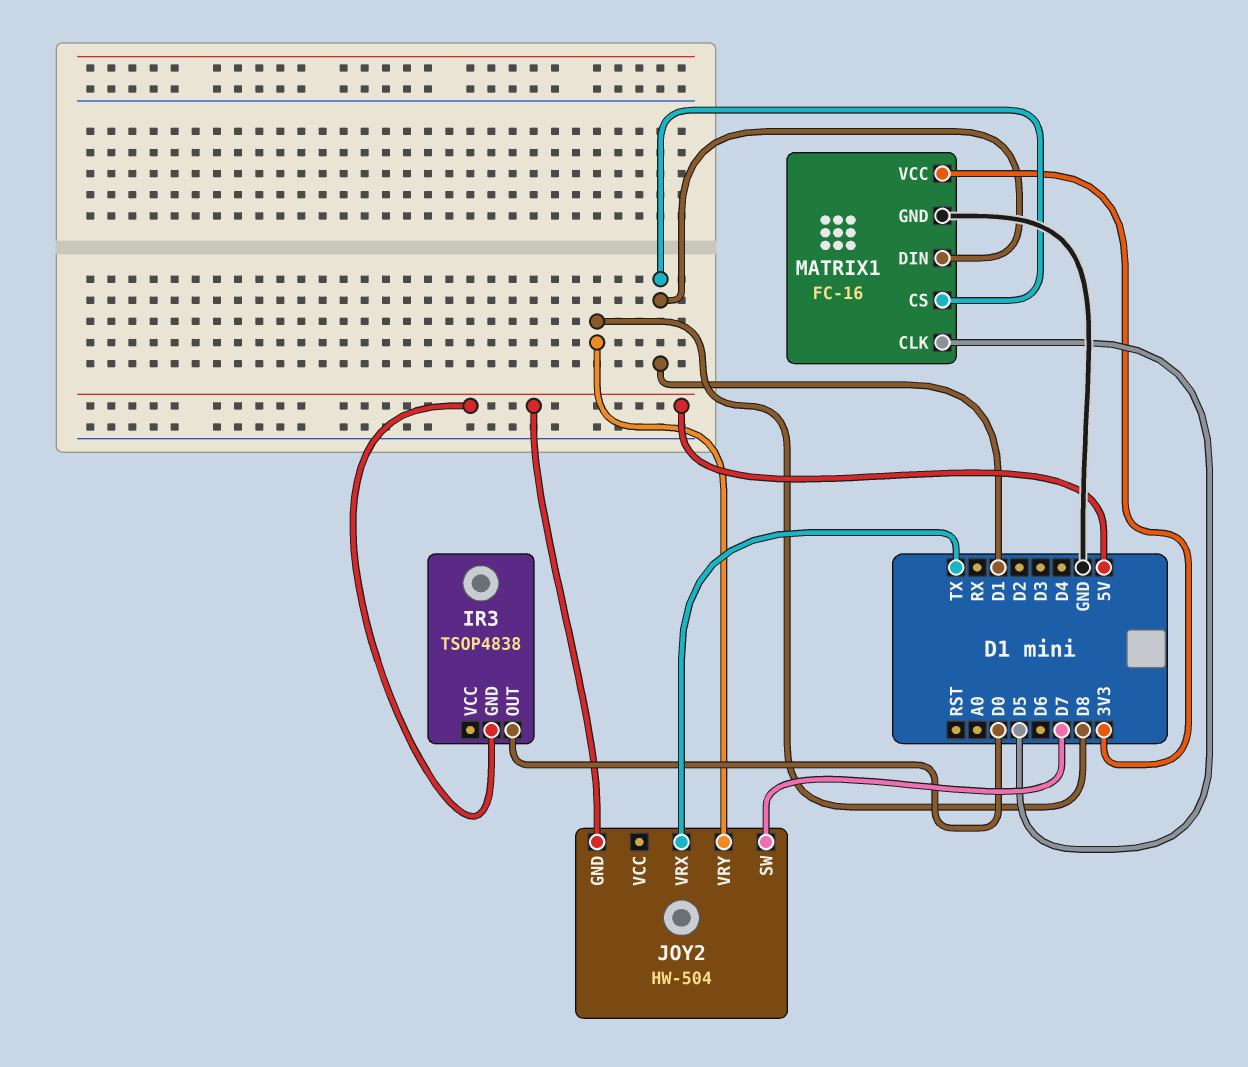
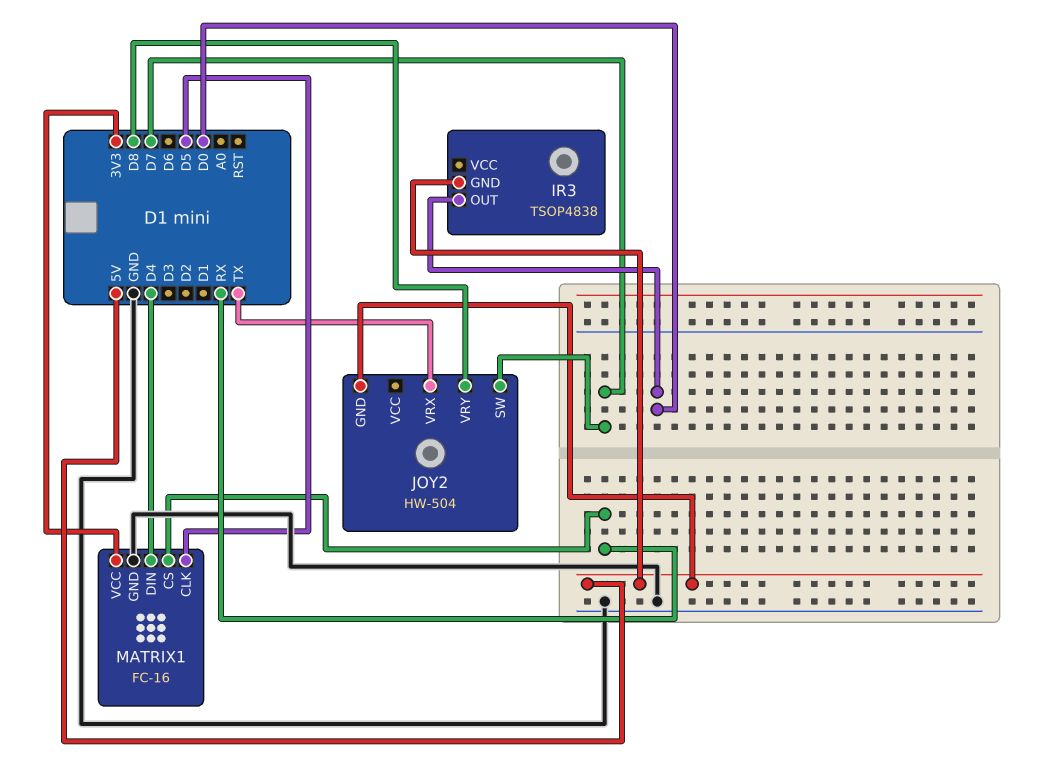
MATRIX1 pin CS: D1 -> RX
MATRIX1 pin DIN: D1 -> D4

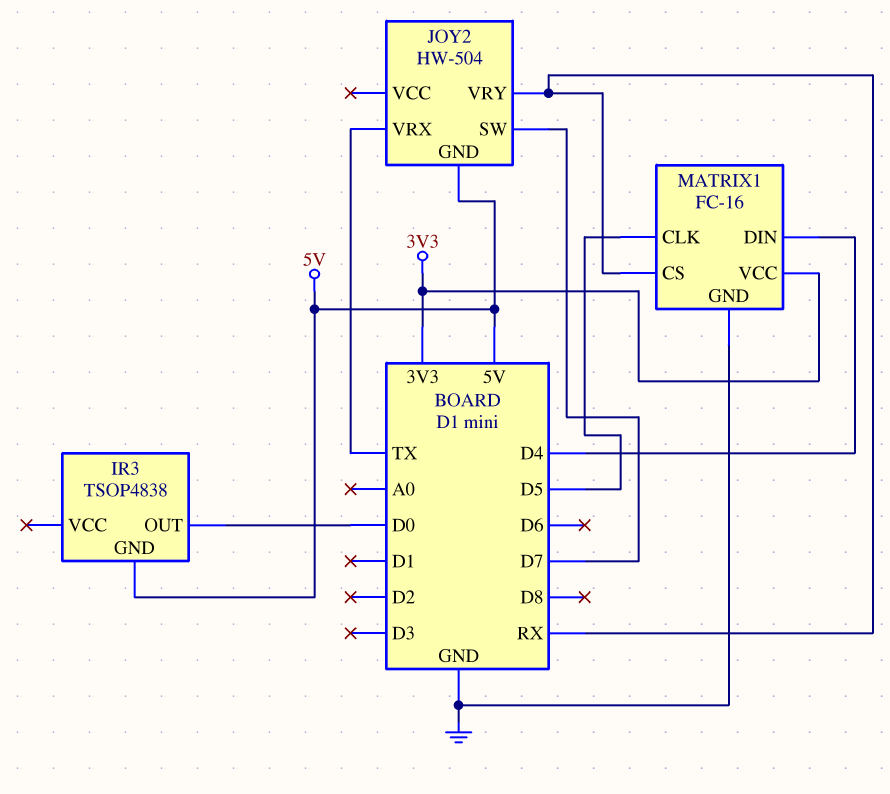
JOY2 pin VRY: D8 -> RX

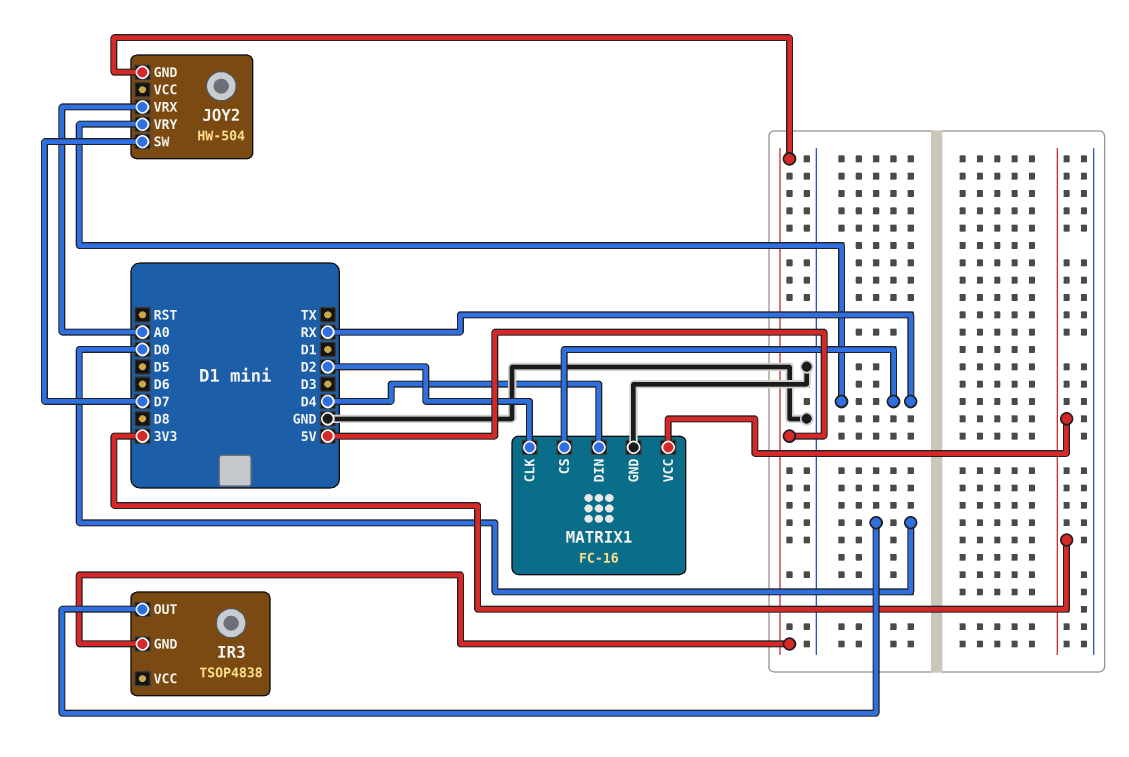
JOY2 pin VRX: TX -> A0
MATRIX1 pin CLK: D5 -> D2

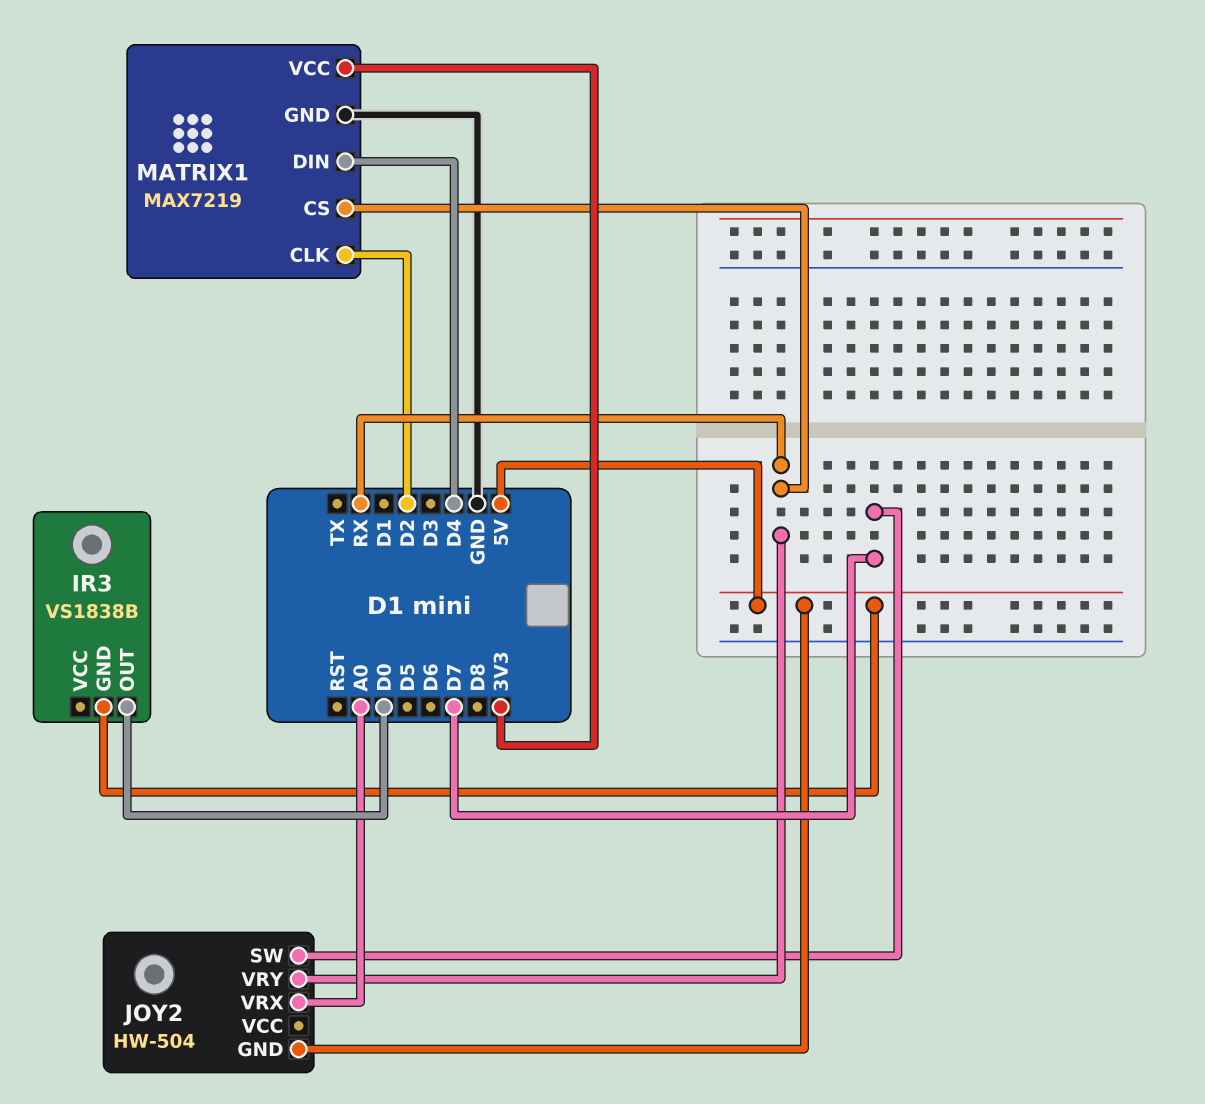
IR3: TSOP4838 -> VS1838B
MATRIX1: FC-16 -> MAX7219

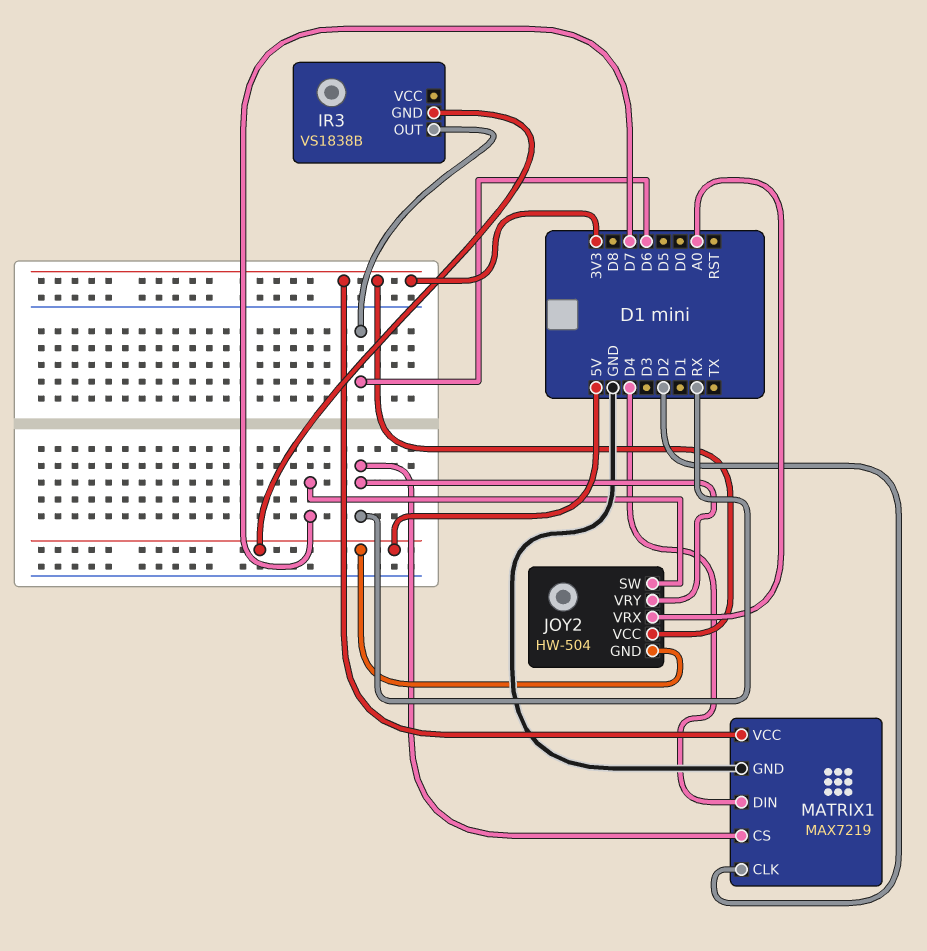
IR3 pin OUT: D0 -> D6
JOY2 pin VCC: none -> 3V3

